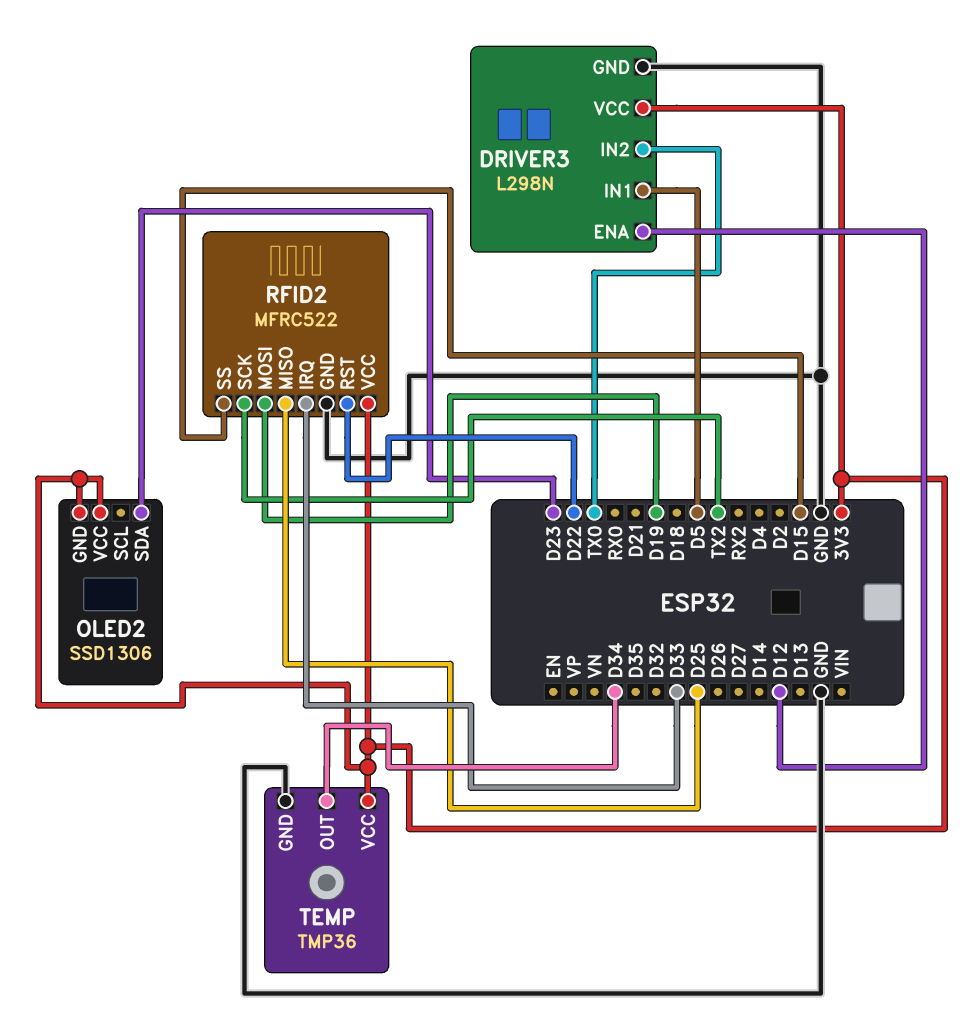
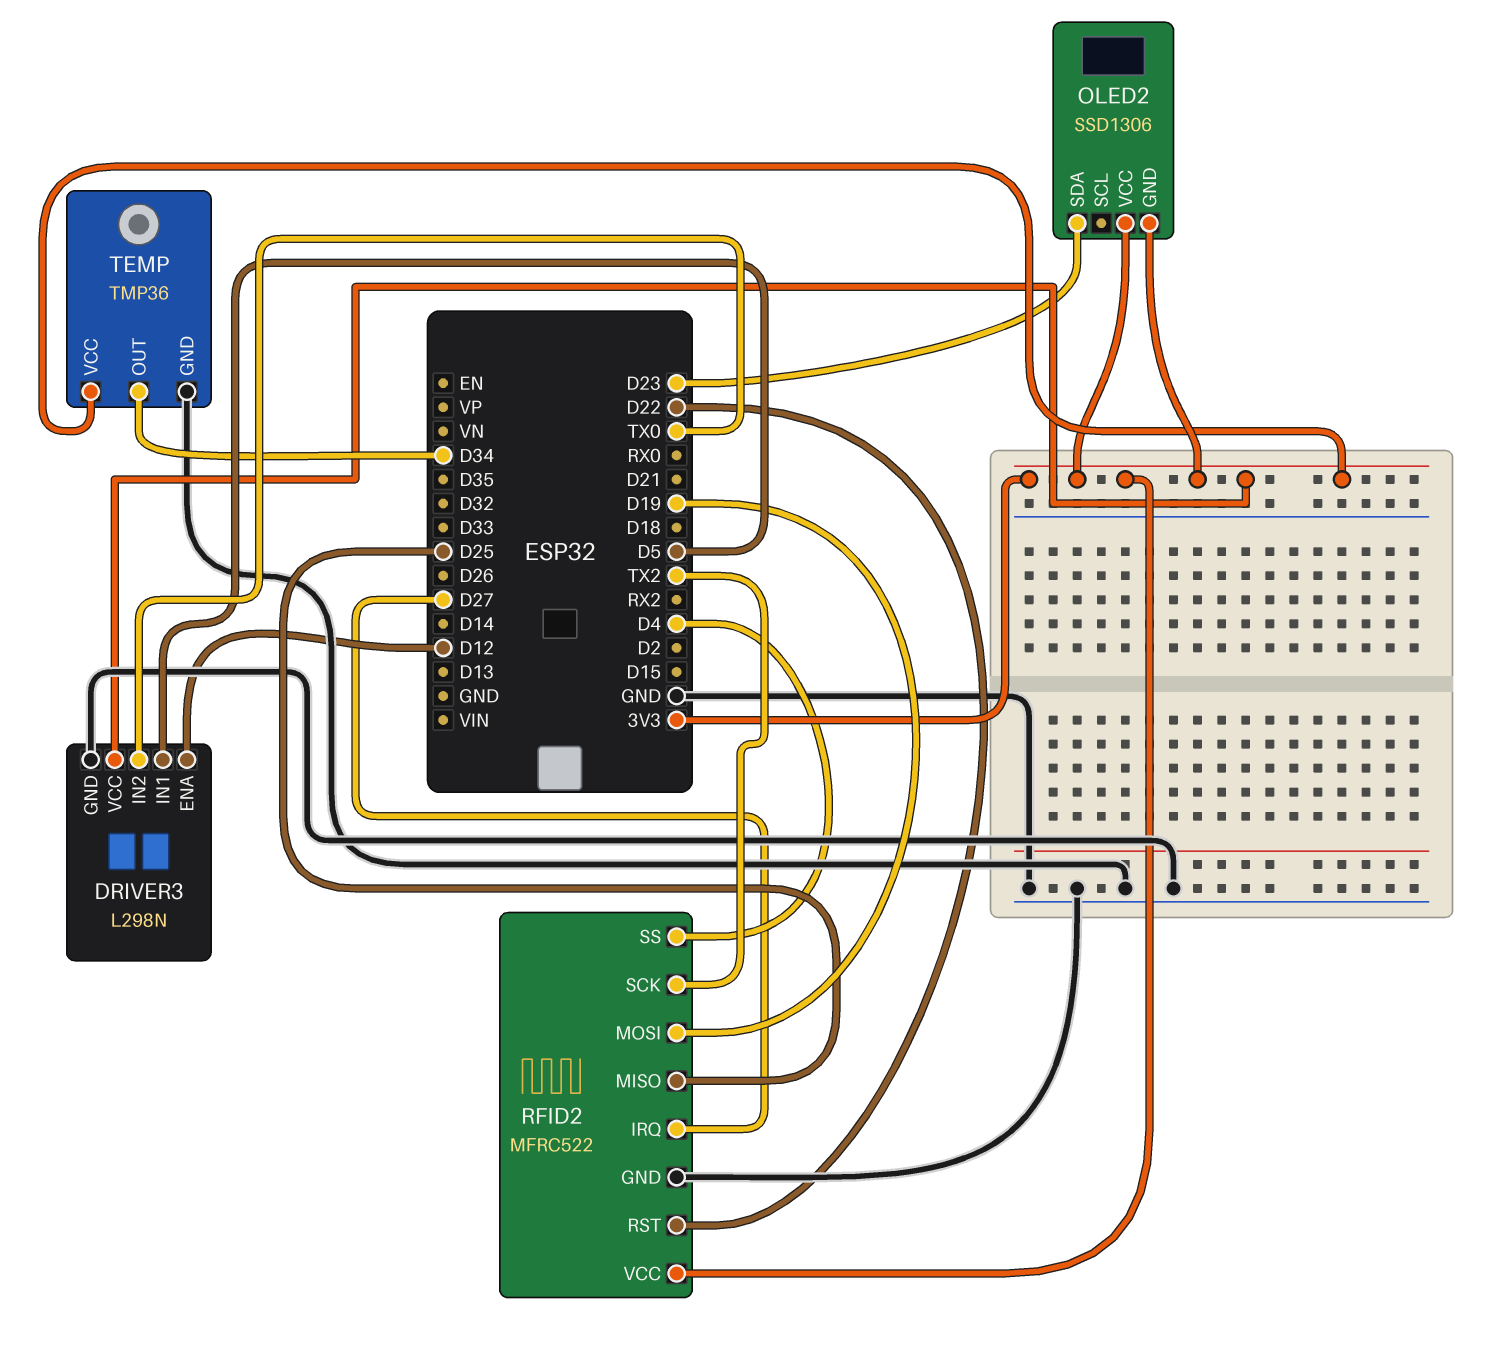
RFID2 pin IRQ: D33 -> D27
RFID2 pin SS: D15 -> D4

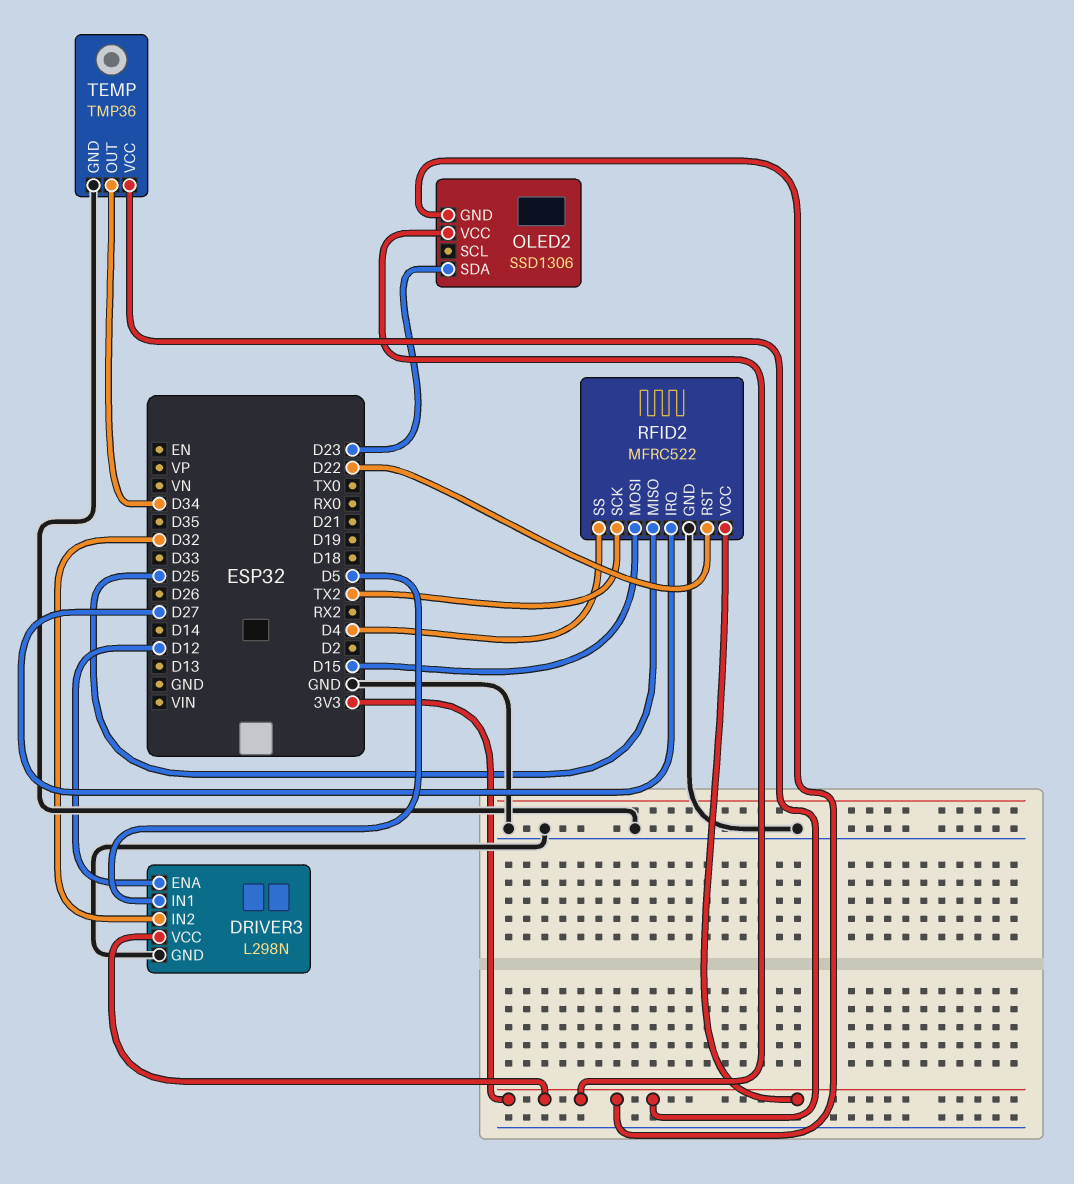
DRIVER3 pin IN2: TX0 -> D32
RFID2 pin MOSI: D19 -> D15

